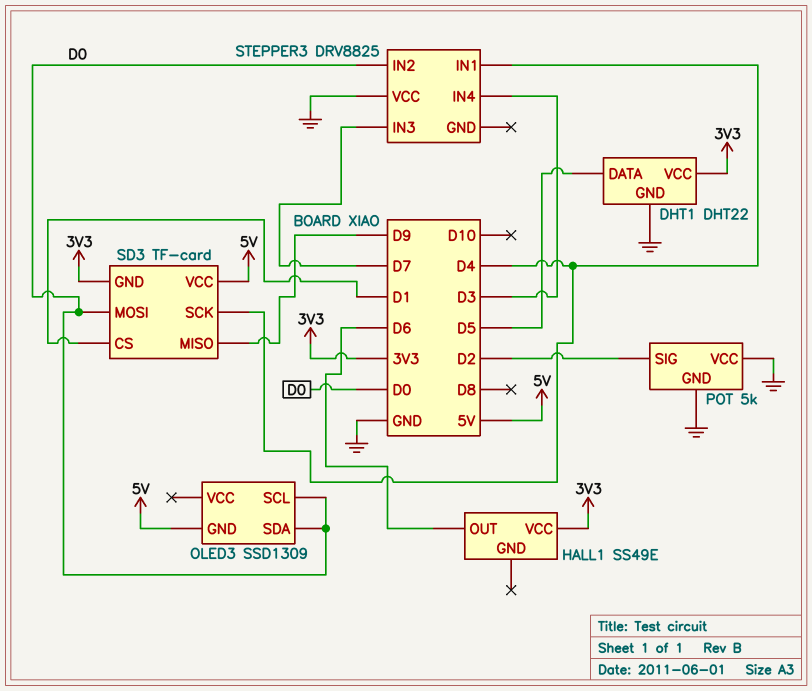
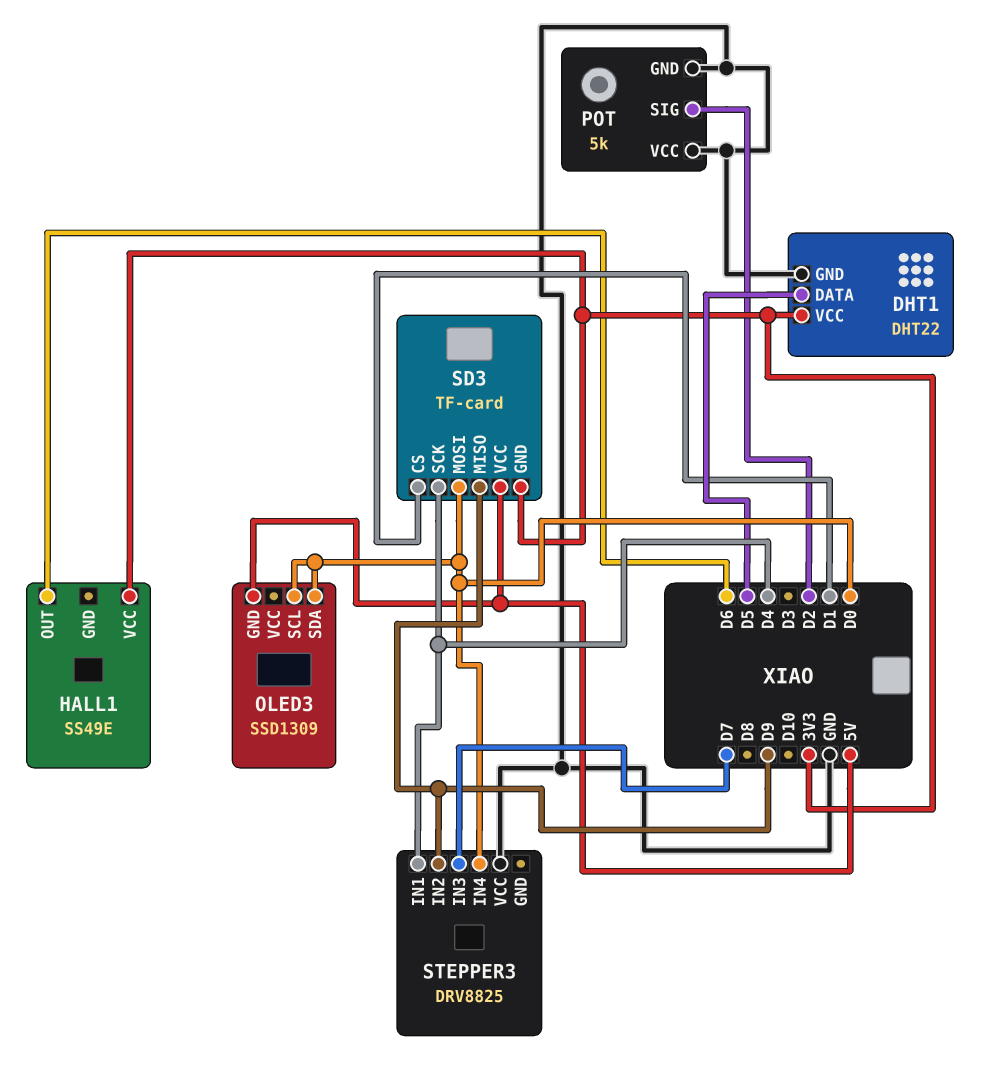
STEPPER3 pin IN2: D0 -> D9
STEPPER3 pin IN4: D3 -> D0

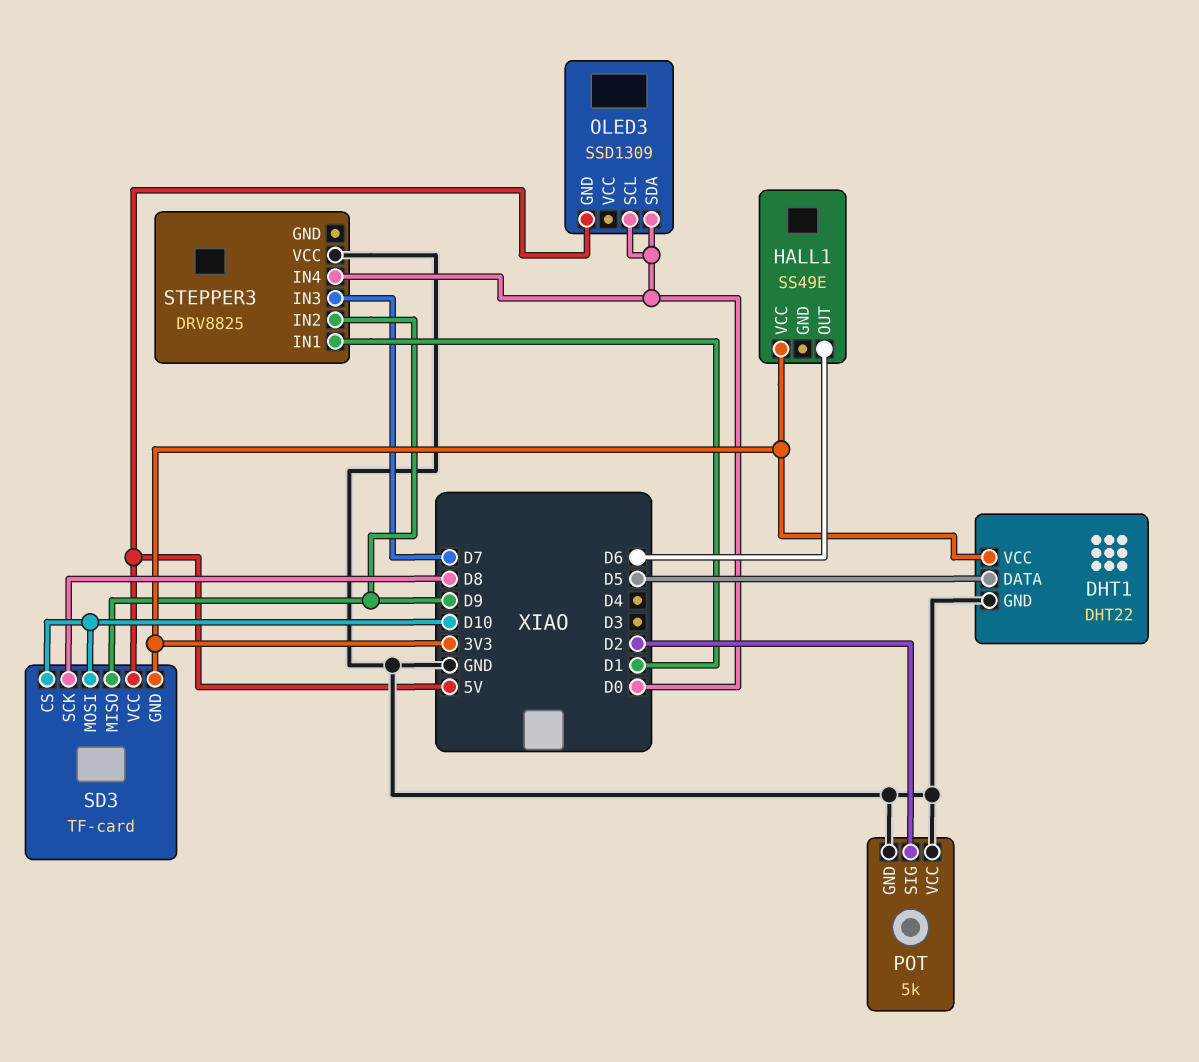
SD3 pin CS: D1 -> D10
SD3 pin MOSI: D0 -> D10
SD3 pin SCK: D4 -> D8
STEPPER3 pin IN1: D4 -> D1

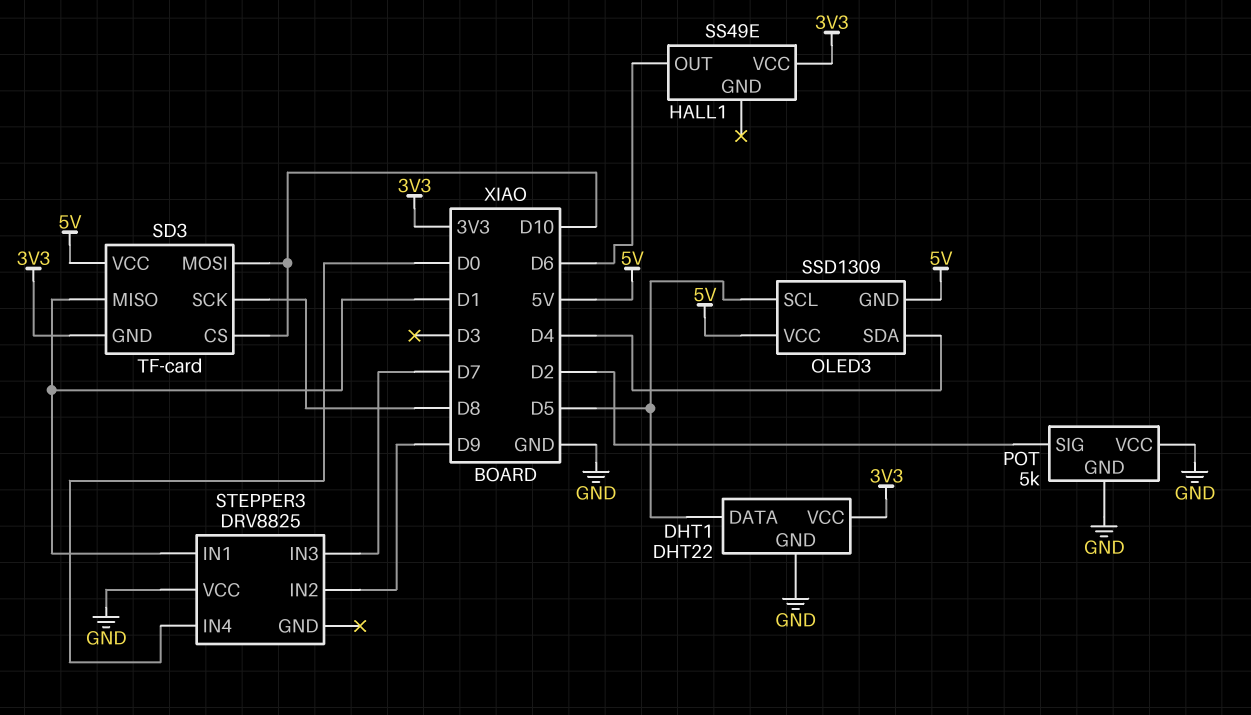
OLED3 pin SCL: D0 -> D5
OLED3 pin SDA: D0 -> D4
OLED3 pin VCC: none -> 5V
SD3 pin MISO: D9 -> D1

